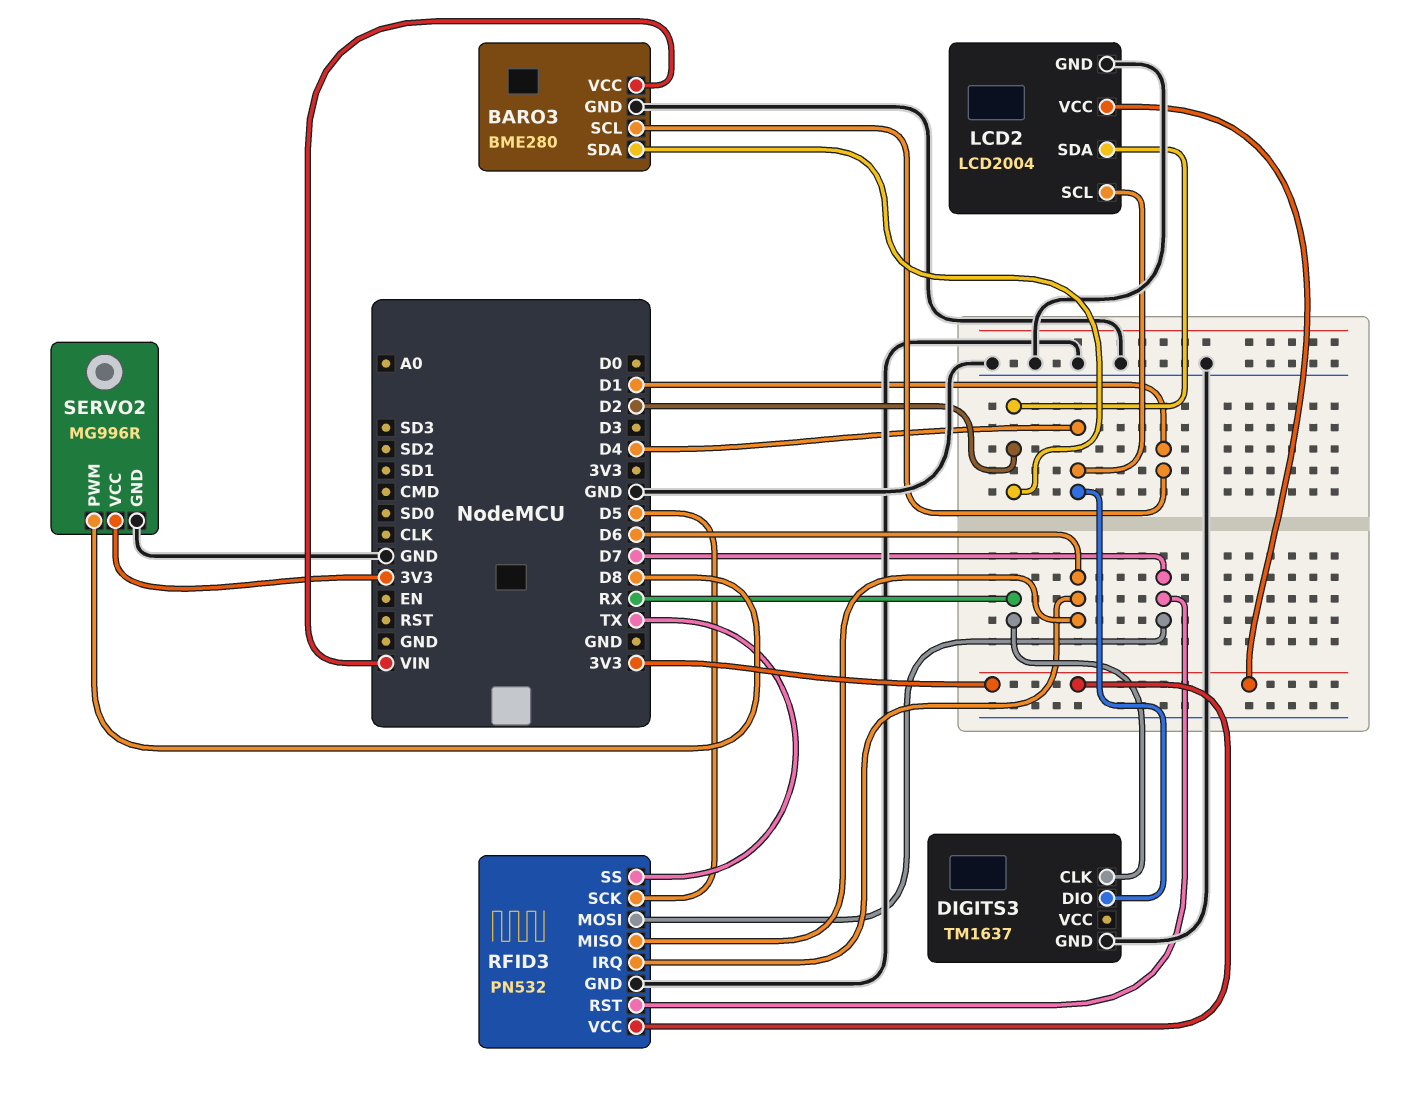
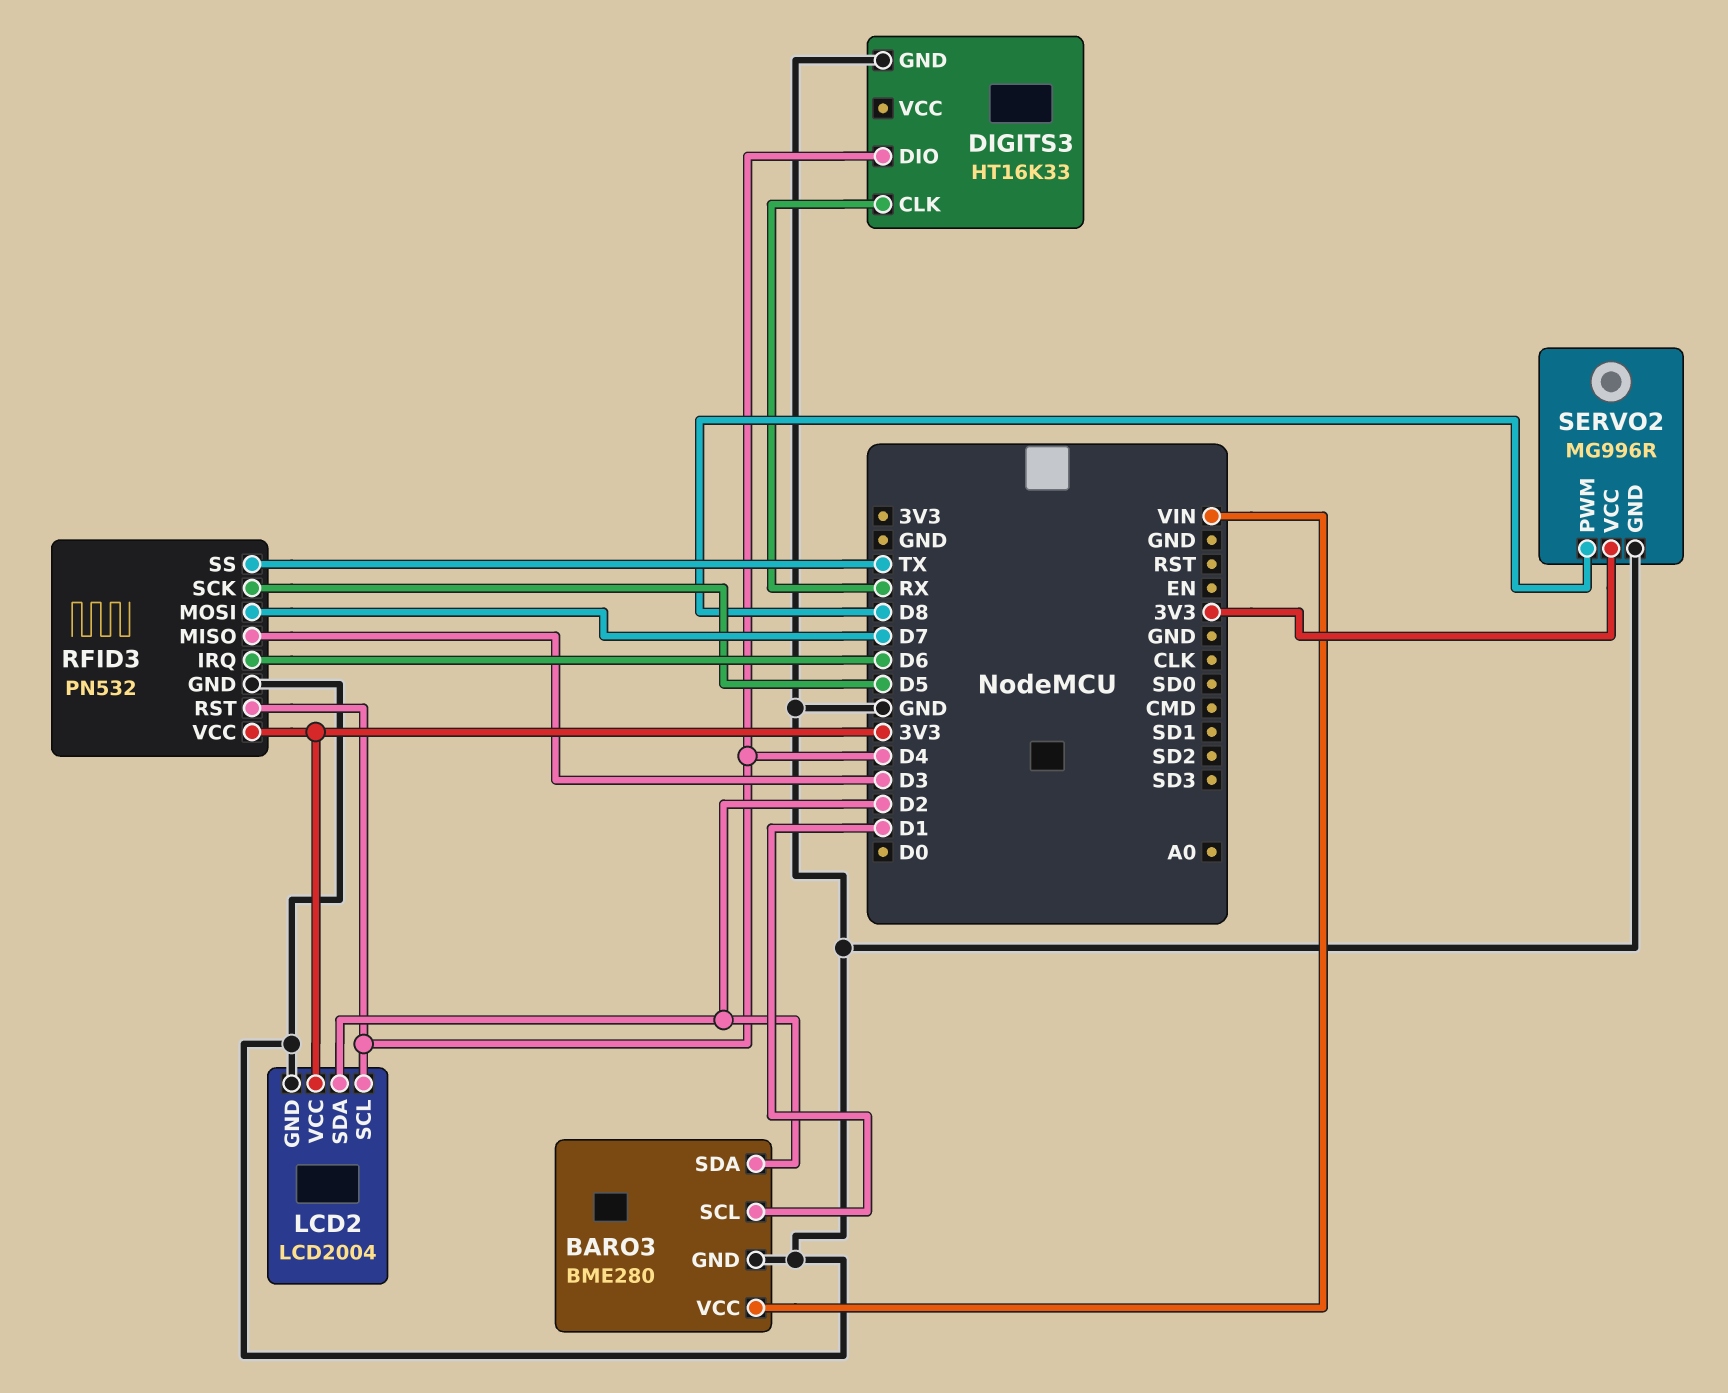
DIGITS3: TM1637 -> HT16K33
RFID3 pin MISO: D6 -> D3
RFID3 pin RST: D7 -> D4

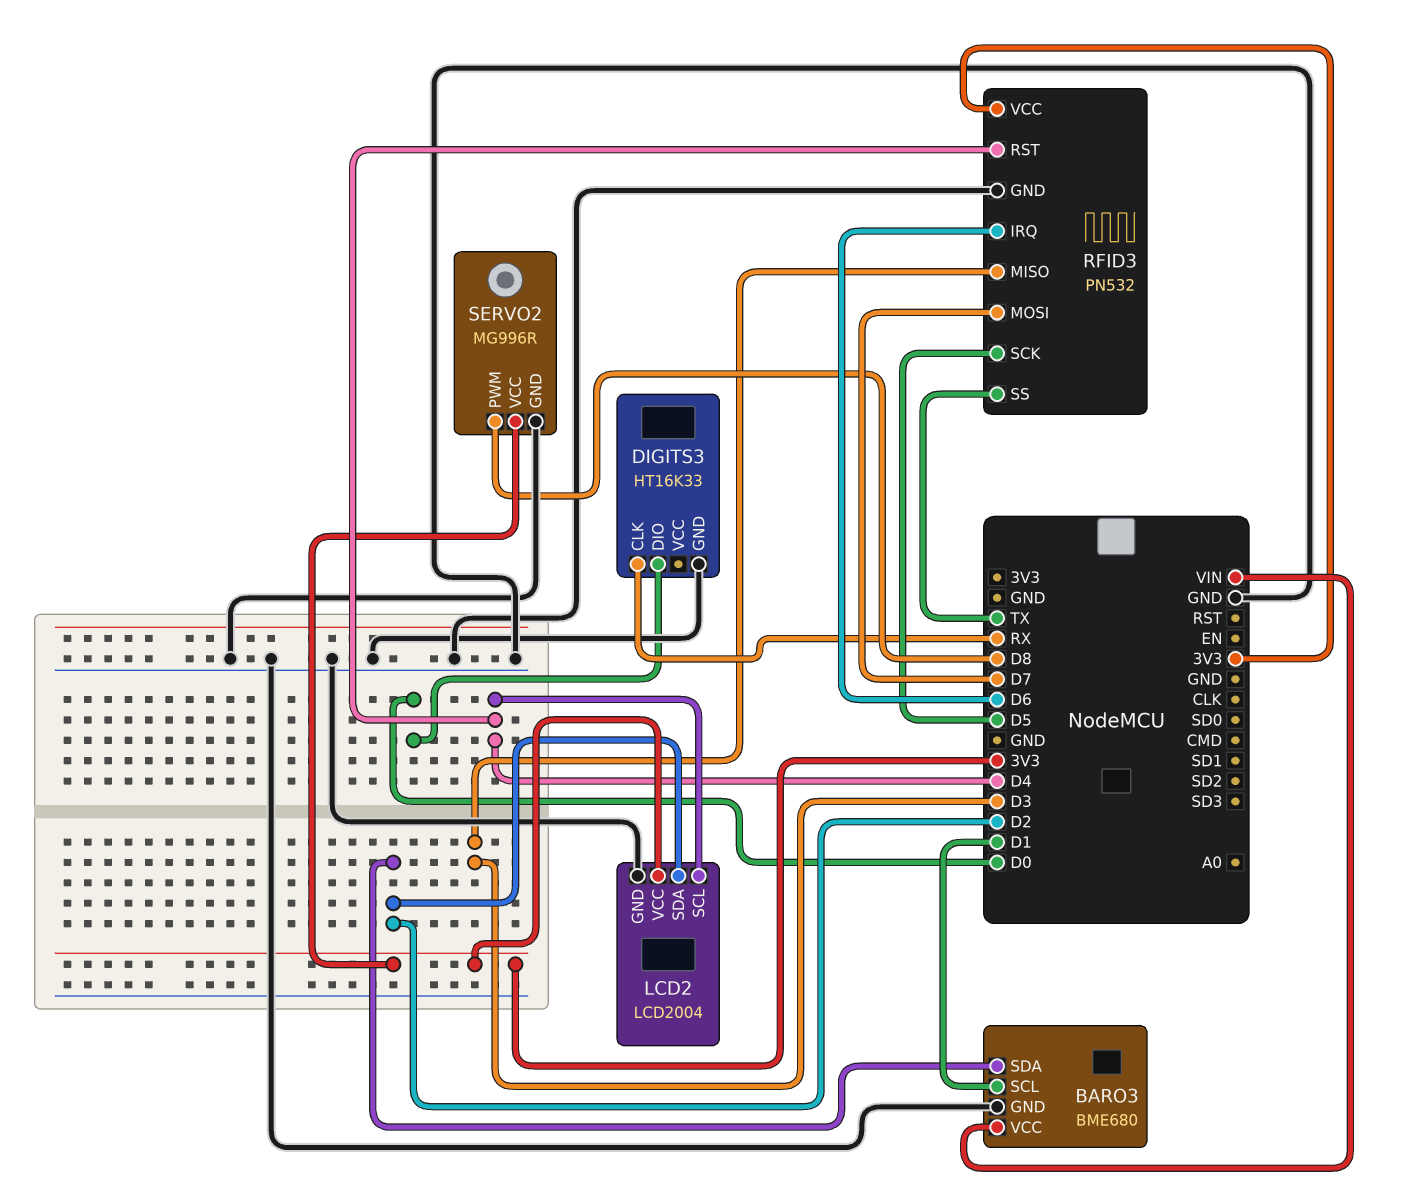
BARO3: BME280 -> BME680
DIGITS3 pin DIO: D4 -> D0

